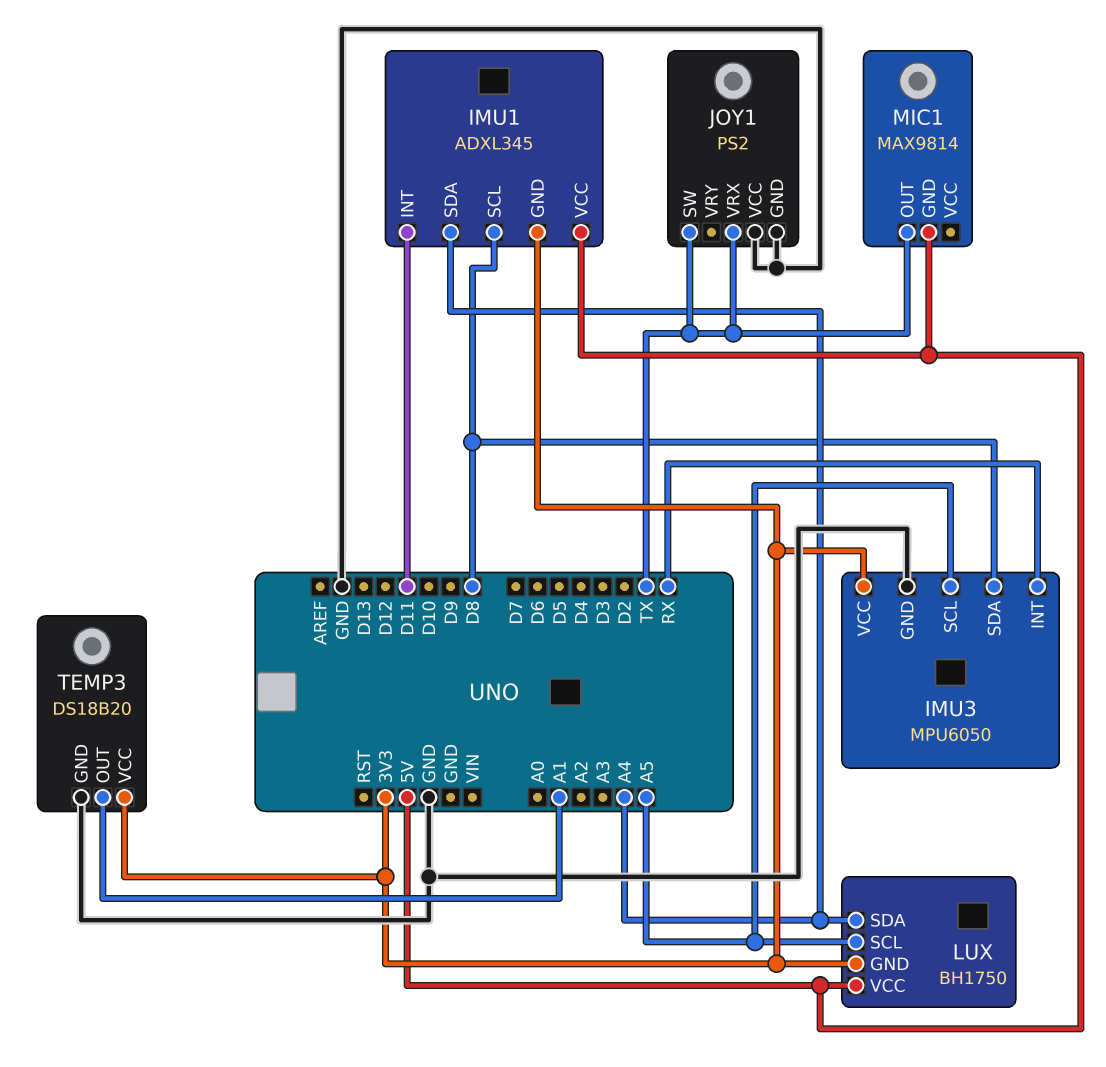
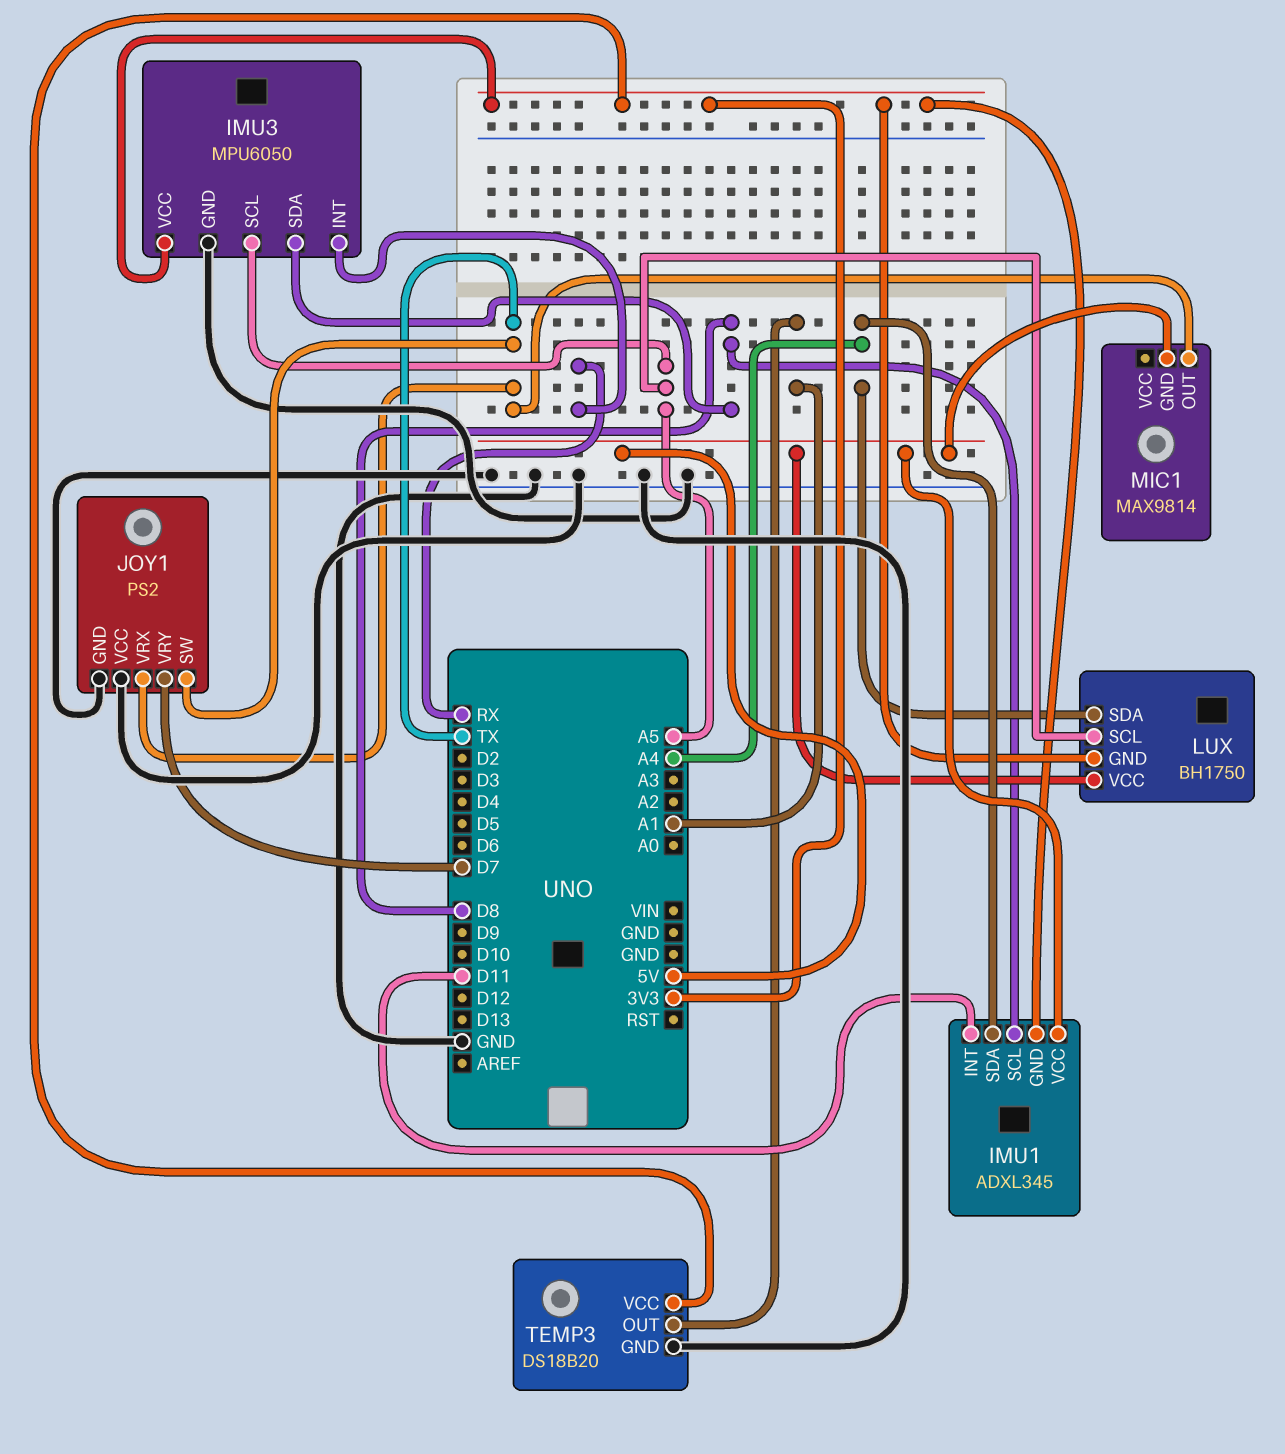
JOY1 pin VRY: none -> D7

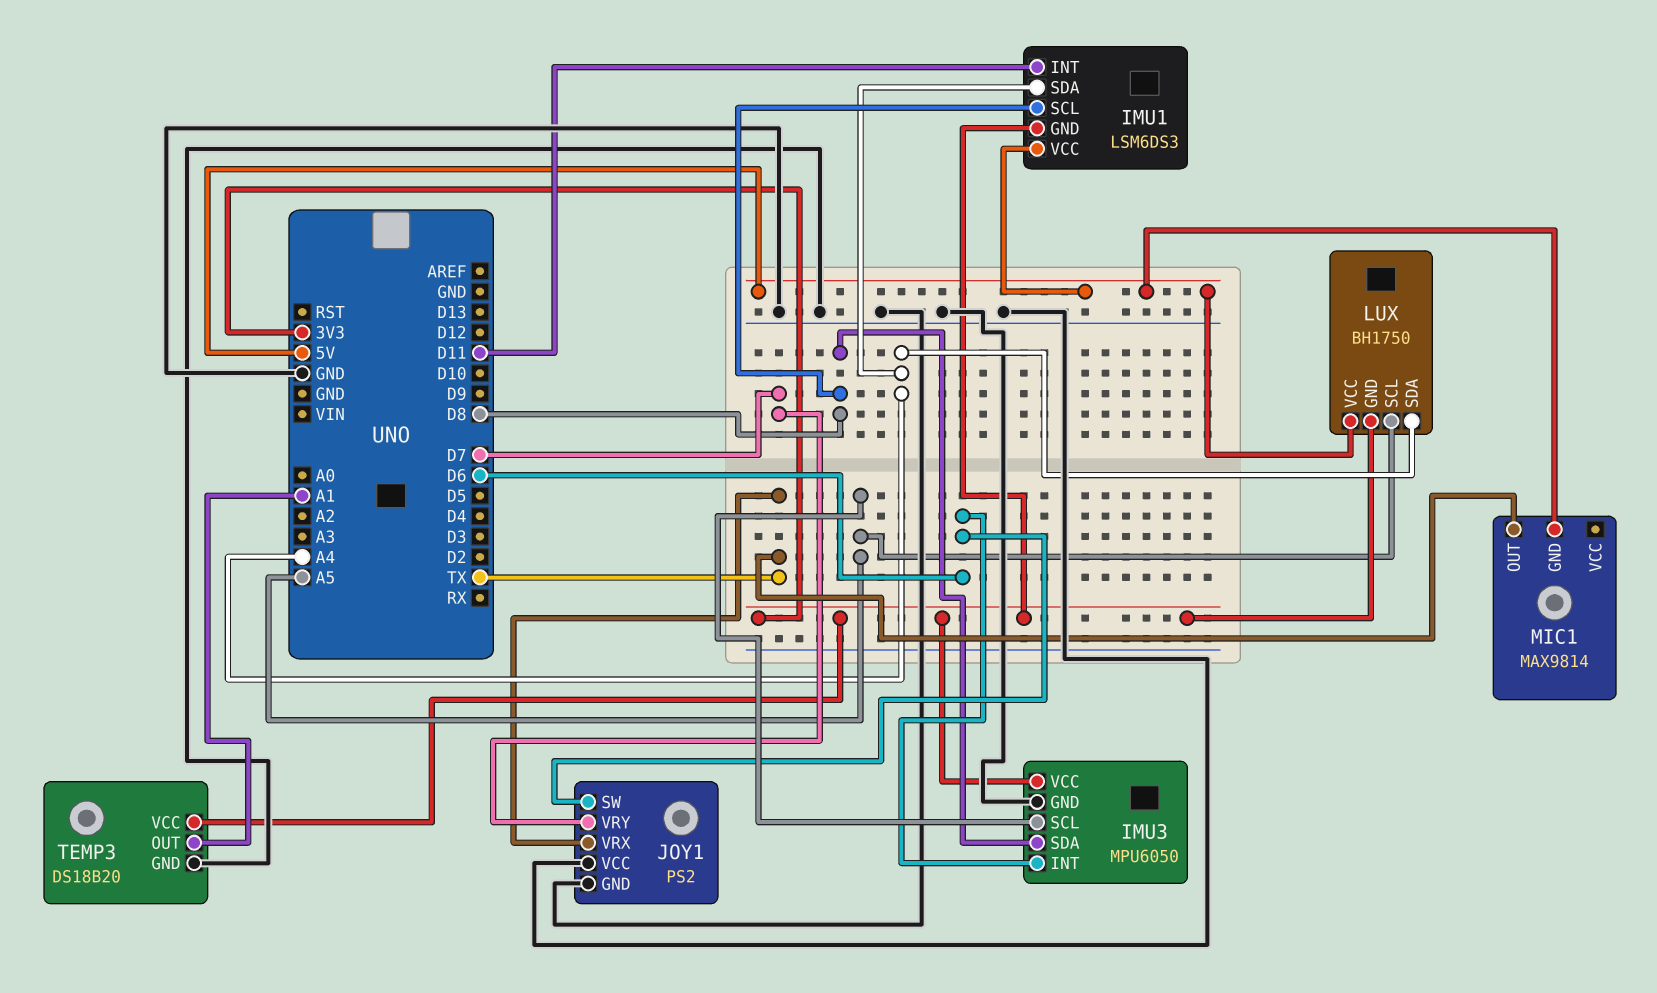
IMU1: ADXL345 -> LSM6DS3
IMU3 pin INT: RX -> D6
JOY1 pin SW: TX -> D6

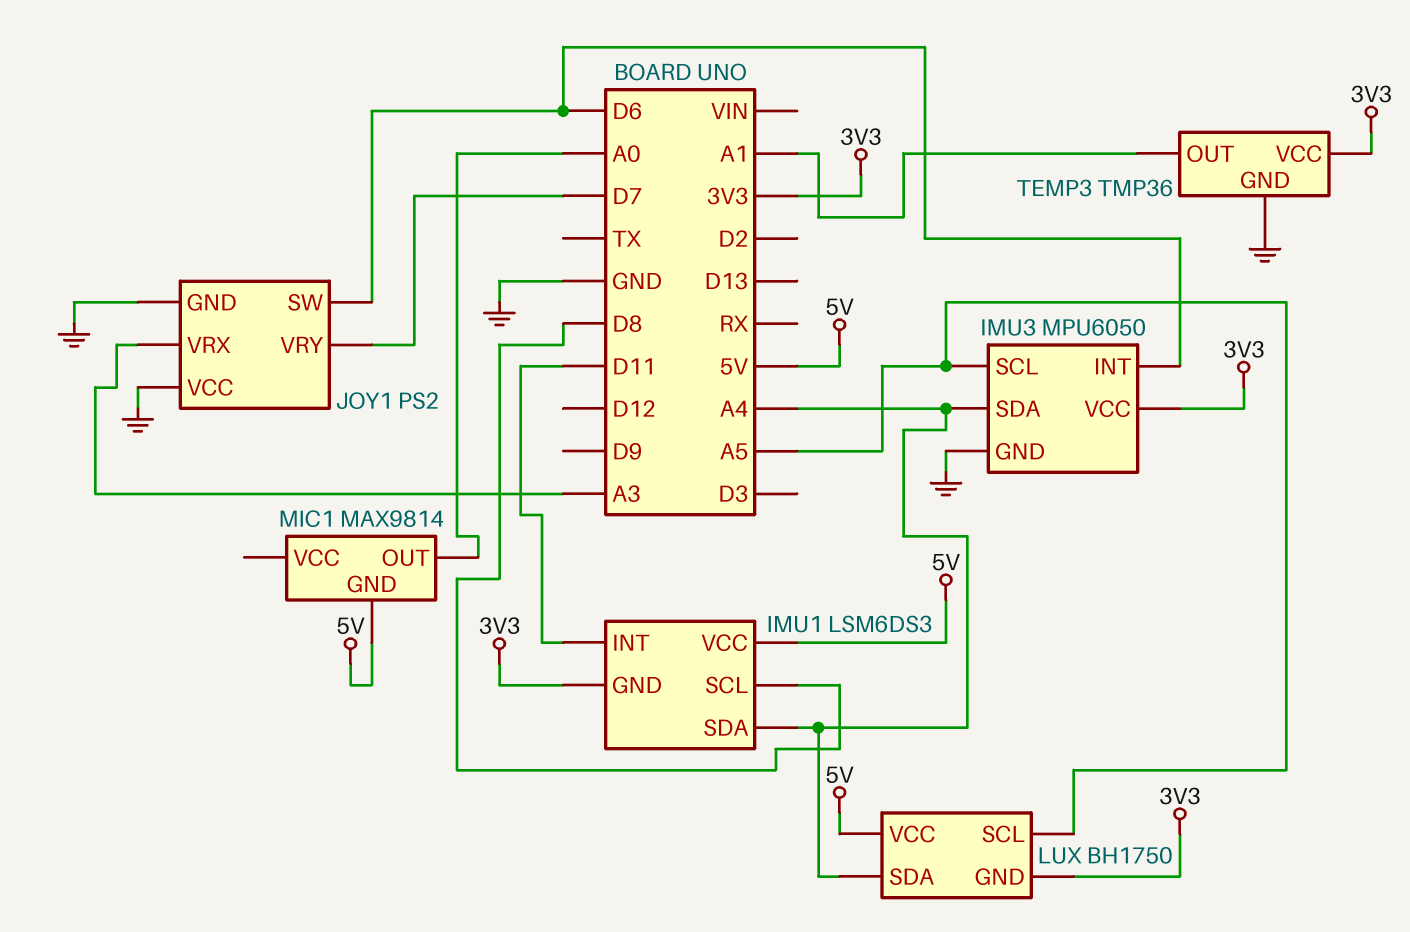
IMU3 pin SDA: D8 -> A4
JOY1 pin VRX: TX -> A3
MIC1 pin OUT: TX -> A0
TEMP3: DS18B20 -> TMP36

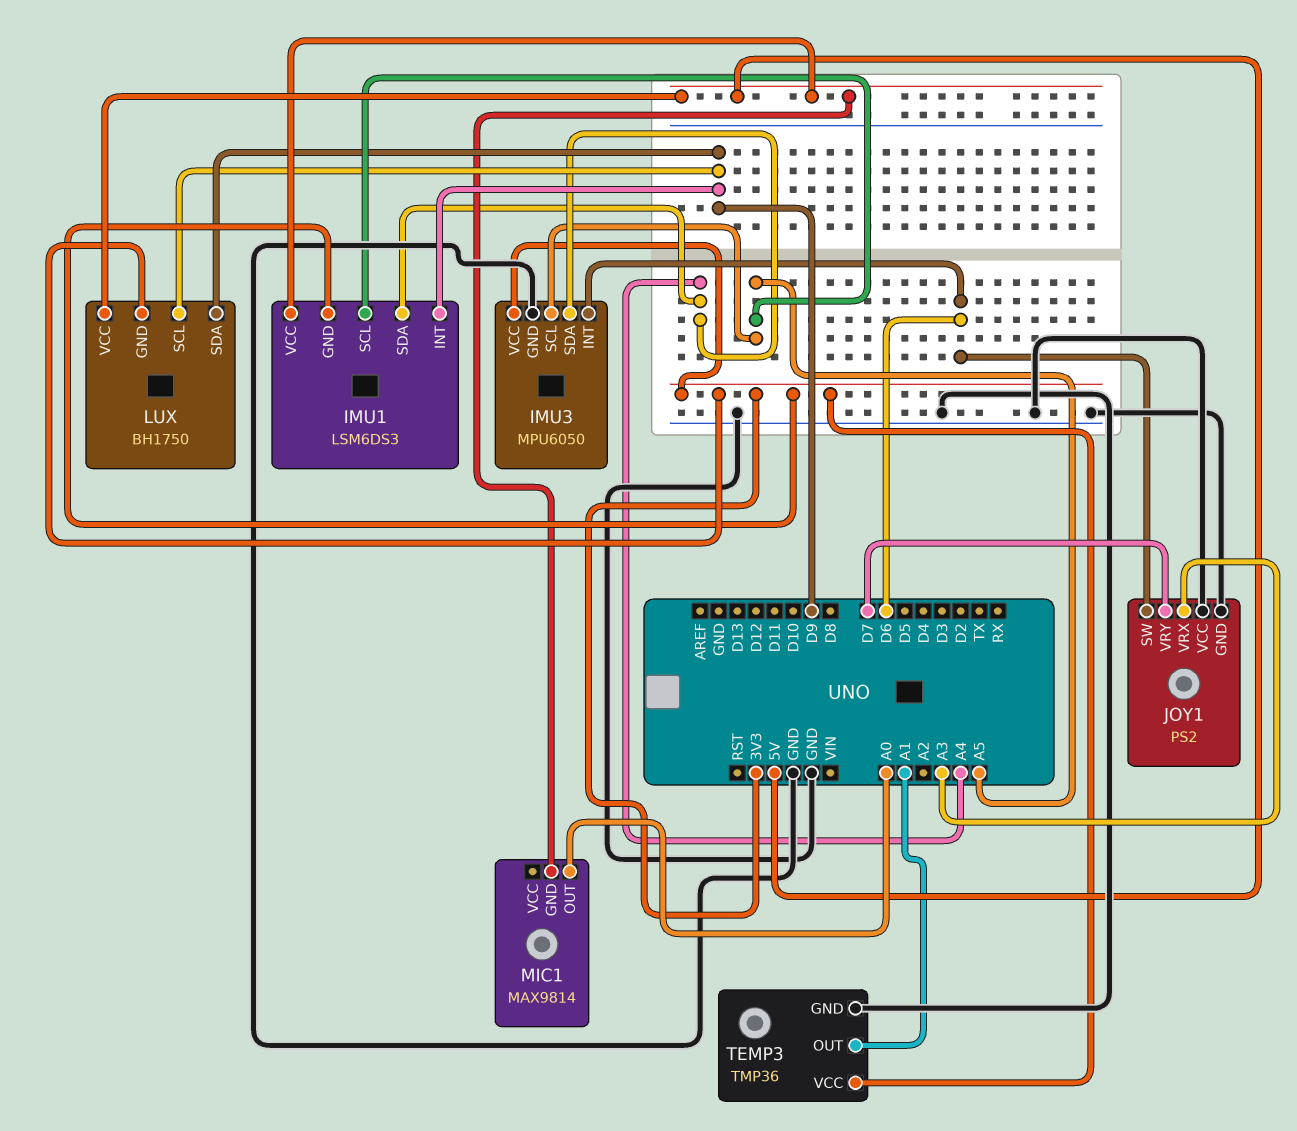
IMU1 pin INT: D11 -> D9
IMU1 pin SCL: D8 -> A5
LUX pin SCL: A5 -> D9
LUX pin SDA: A4 -> D9

